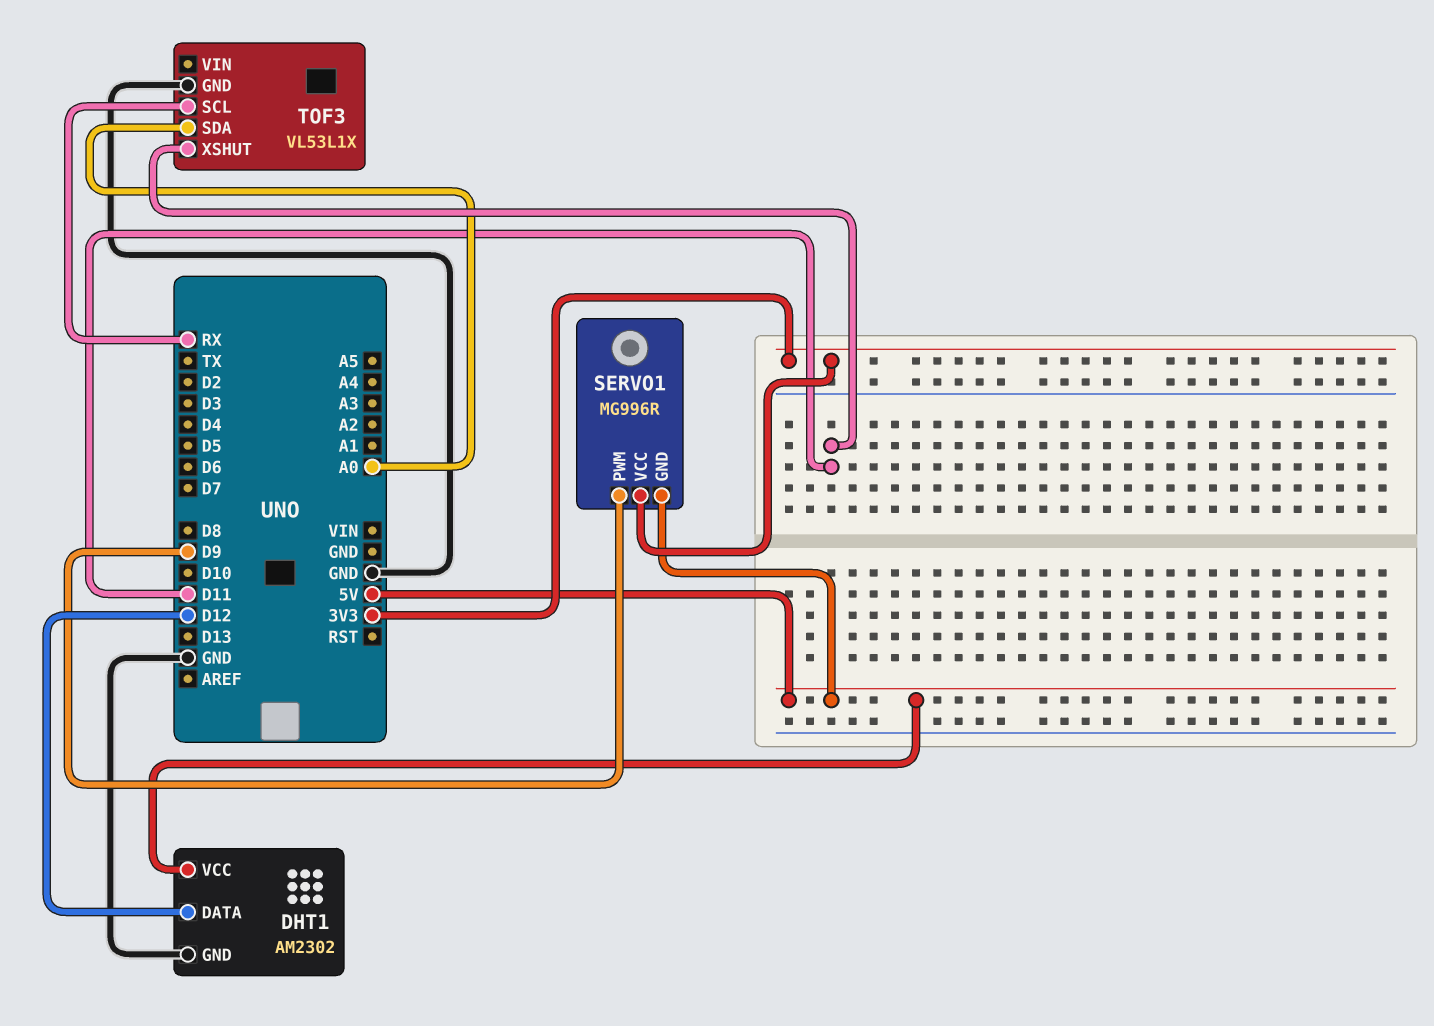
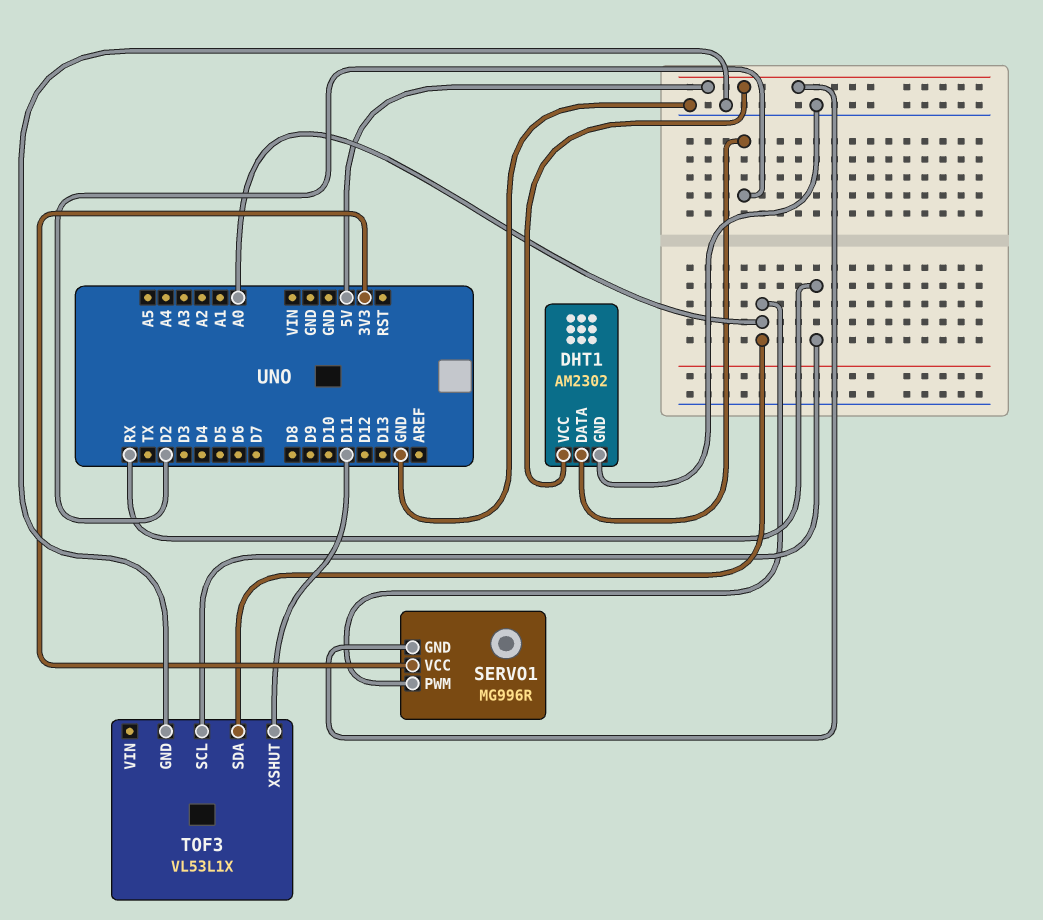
DHT1 pin DATA: D12 -> D2
SERVO1 pin PWM: D9 -> A0

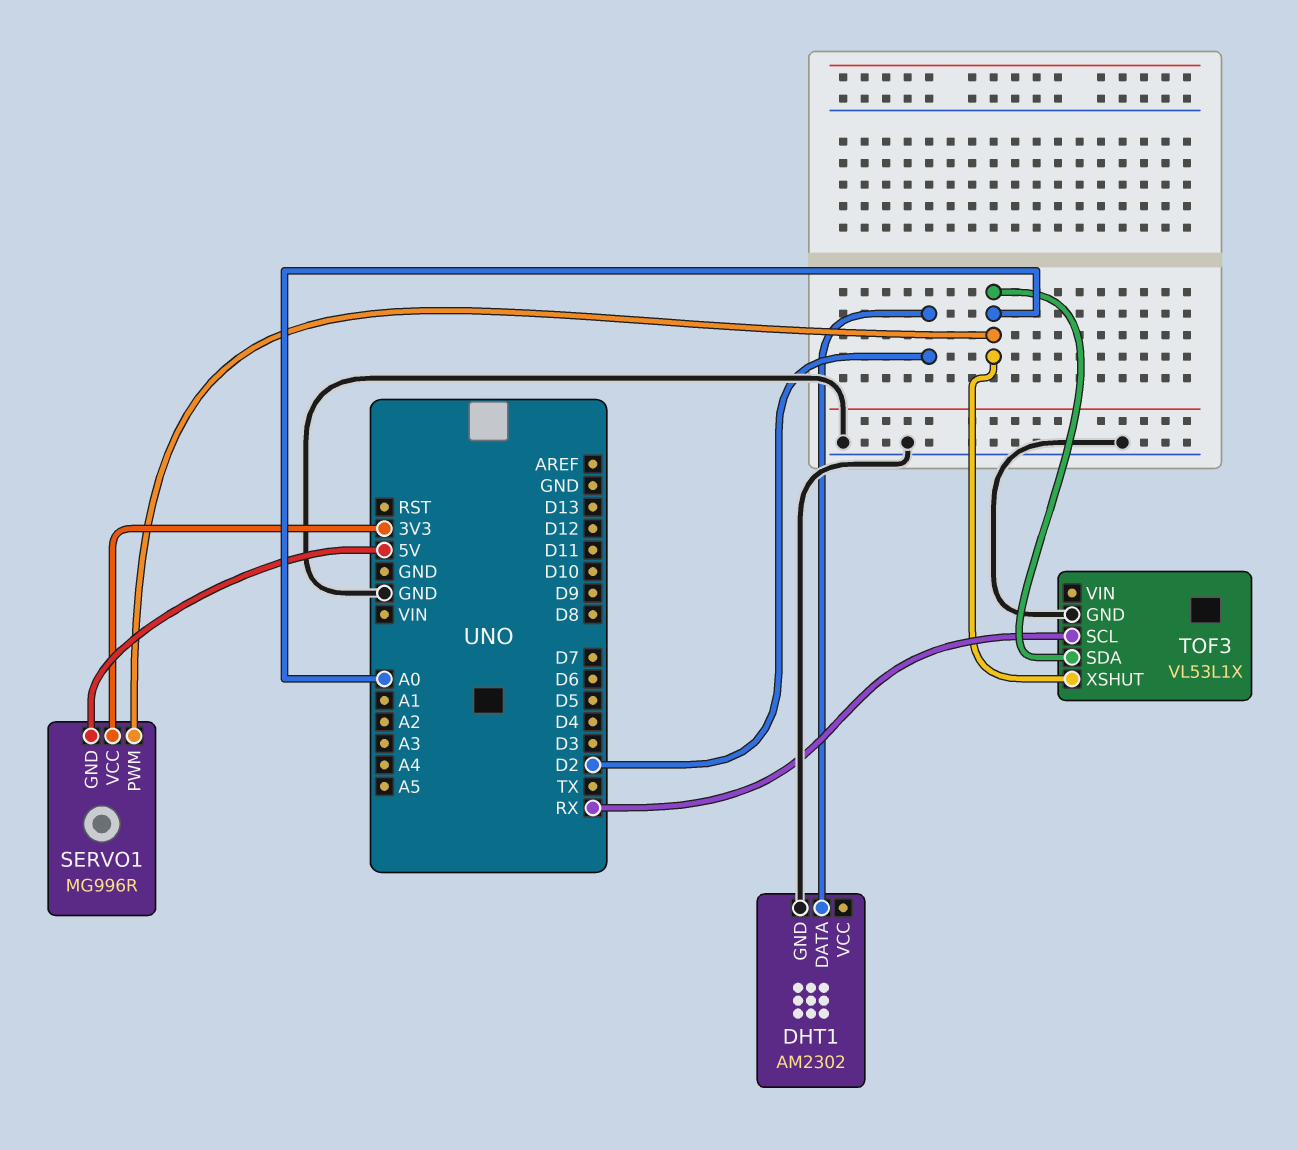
DHT1 pin VCC: 5V -> none
TOF3 pin XSHUT: D11 -> A0

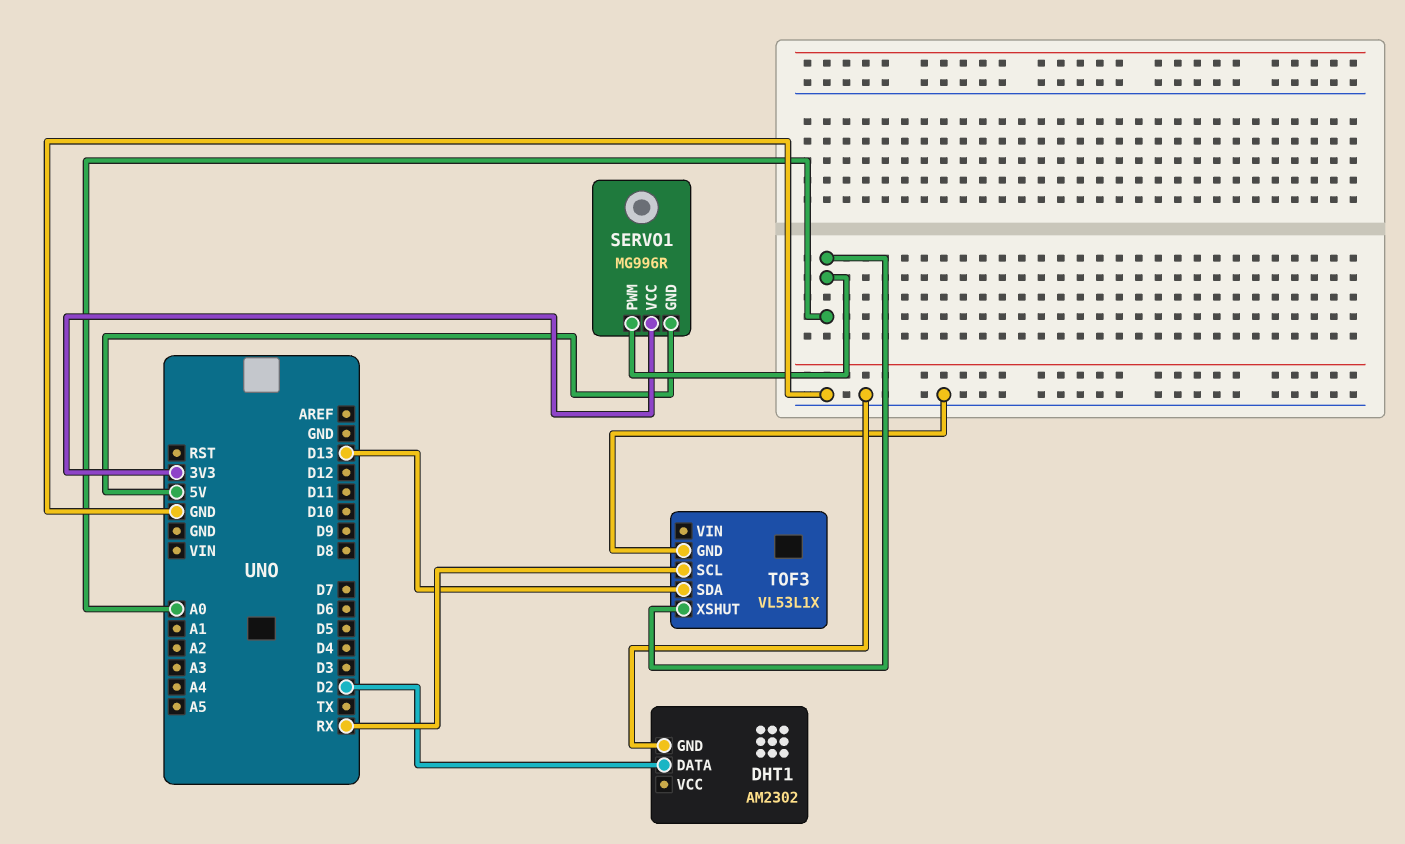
TOF3 pin SDA: A0 -> D13

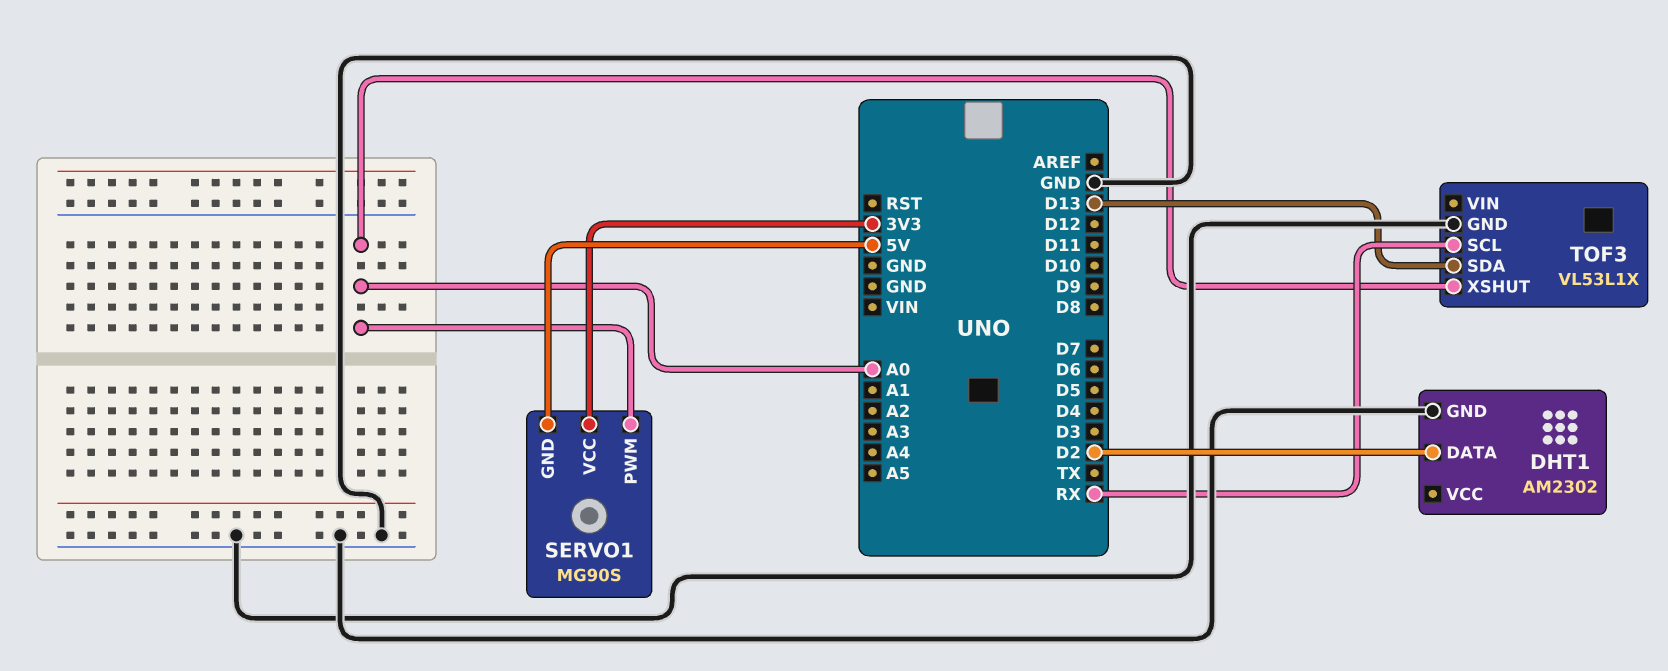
SERVO1: MG996R -> MG90S

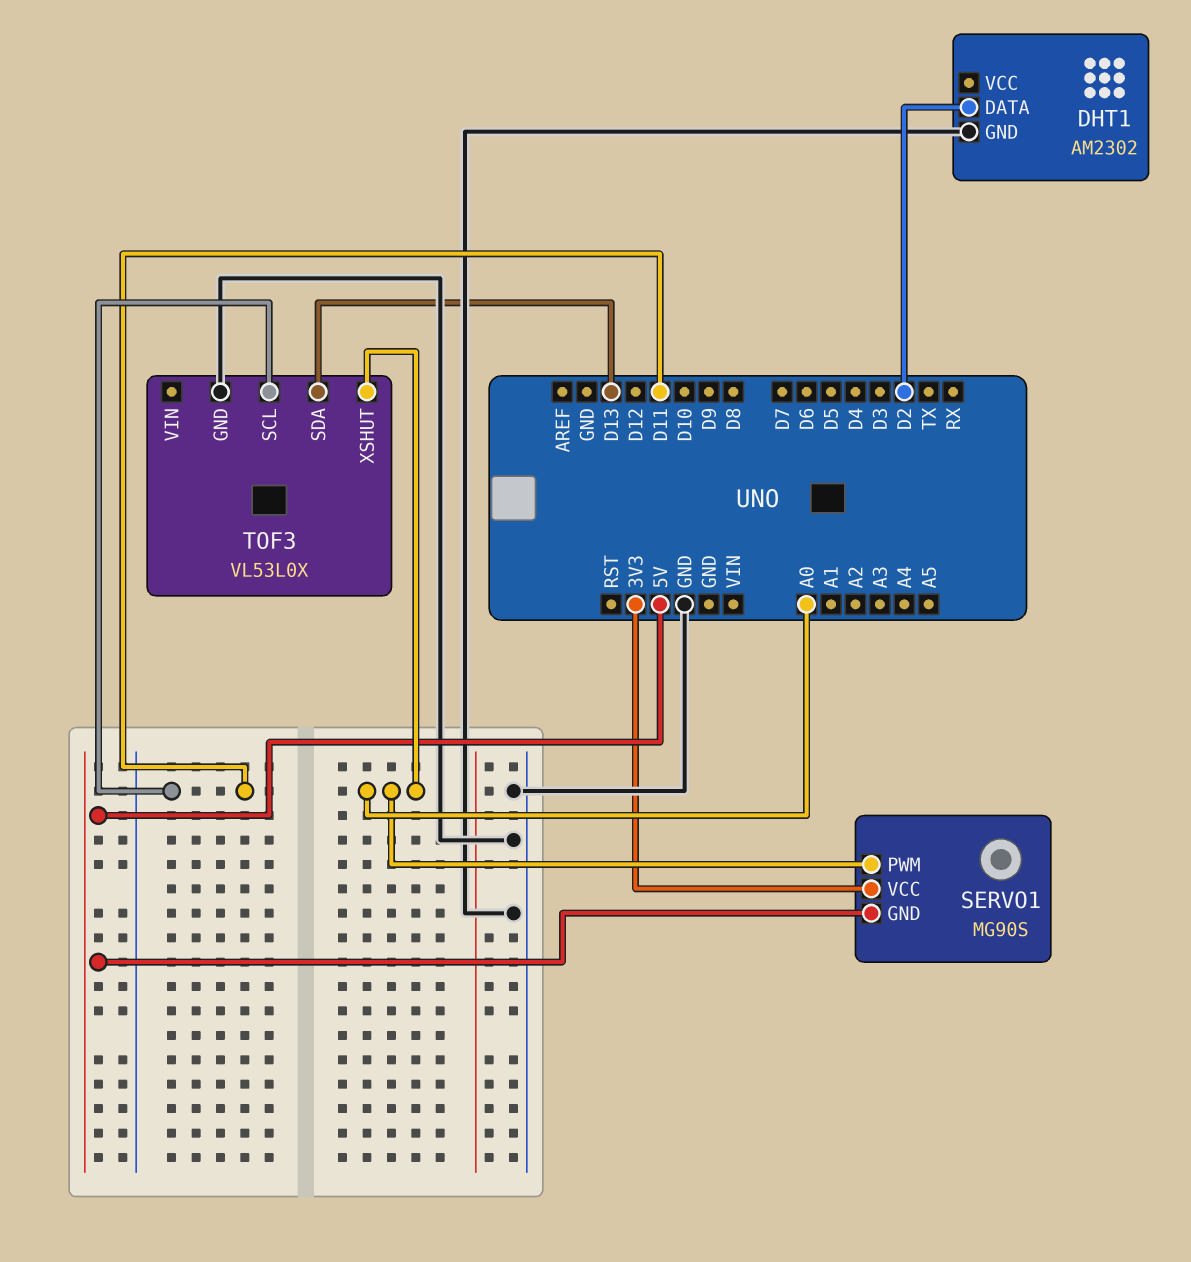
TOF3: VL53L1X -> VL53L0X
TOF3 pin SCL: RX -> D11

